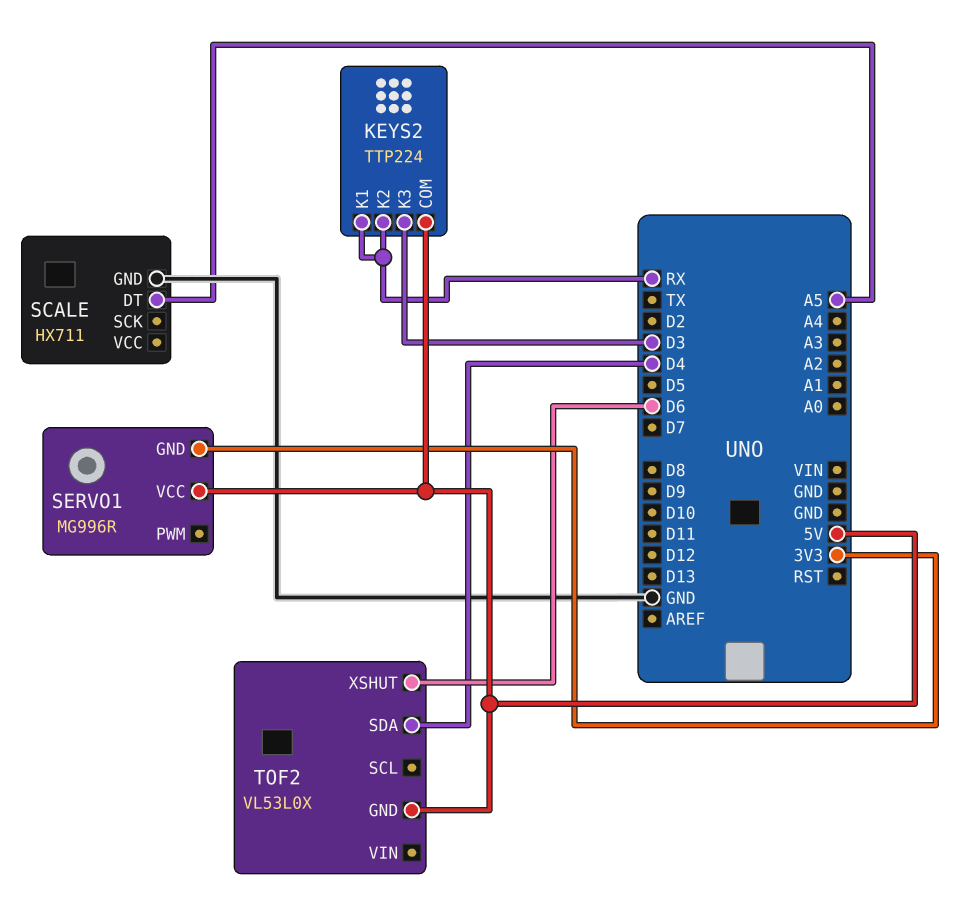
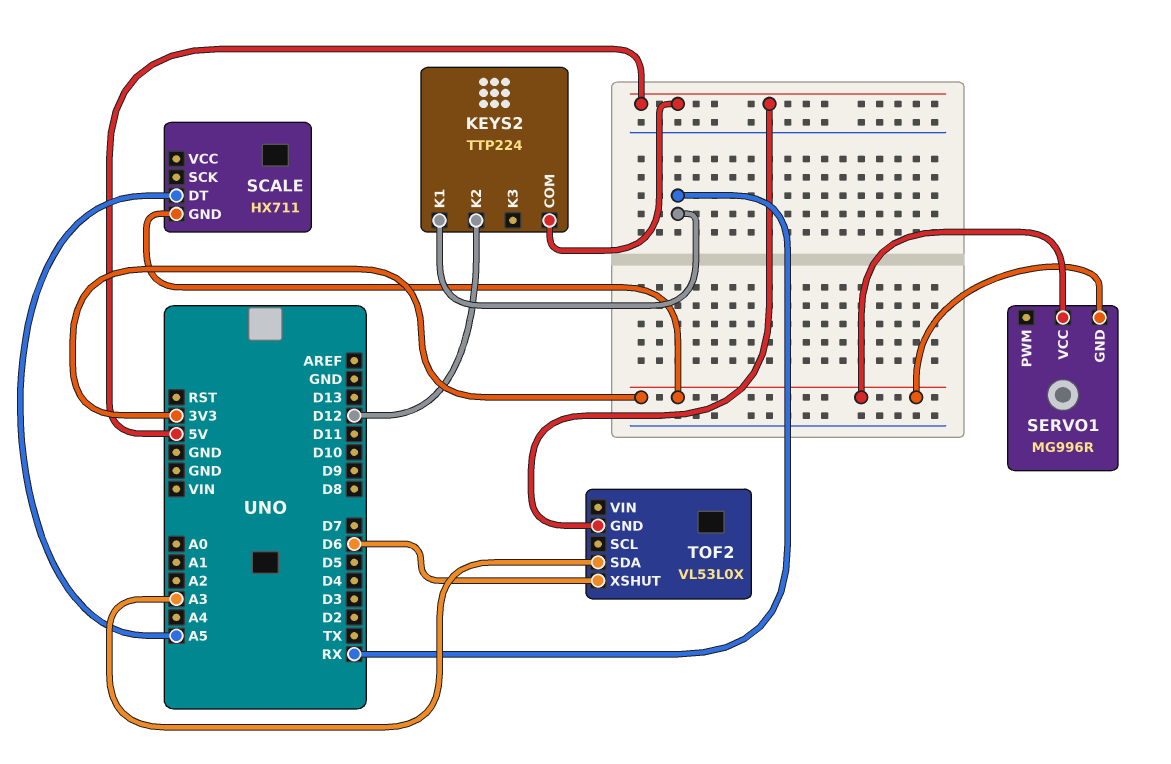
KEYS2 pin K2: RX -> D12
KEYS2 pin K3: D3 -> none
SCALE pin GND: GND -> 3V3
SERVO1 pin VCC: 5V -> 3V3
TOF2 pin SDA: D4 -> A3

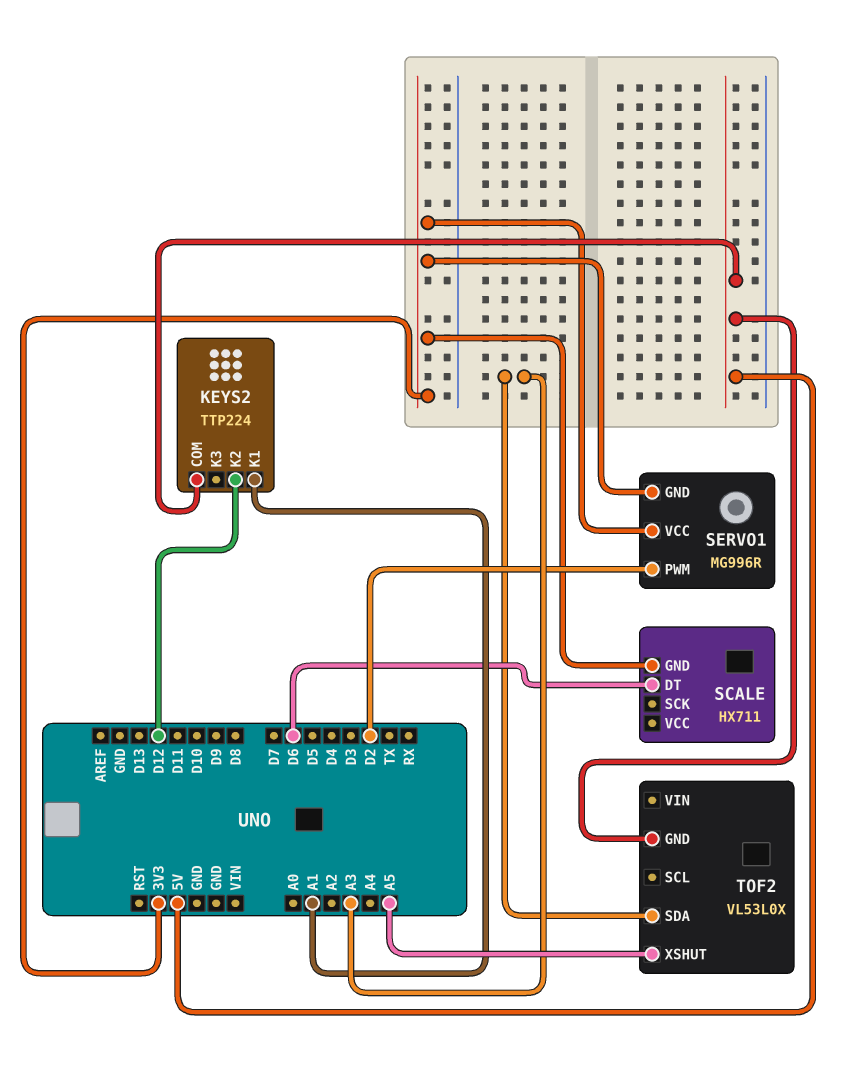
KEYS2 pin K1: RX -> A1
SCALE pin DT: A5 -> D6
SERVO1 pin PWM: none -> D2
TOF2 pin XSHUT: D6 -> A5

